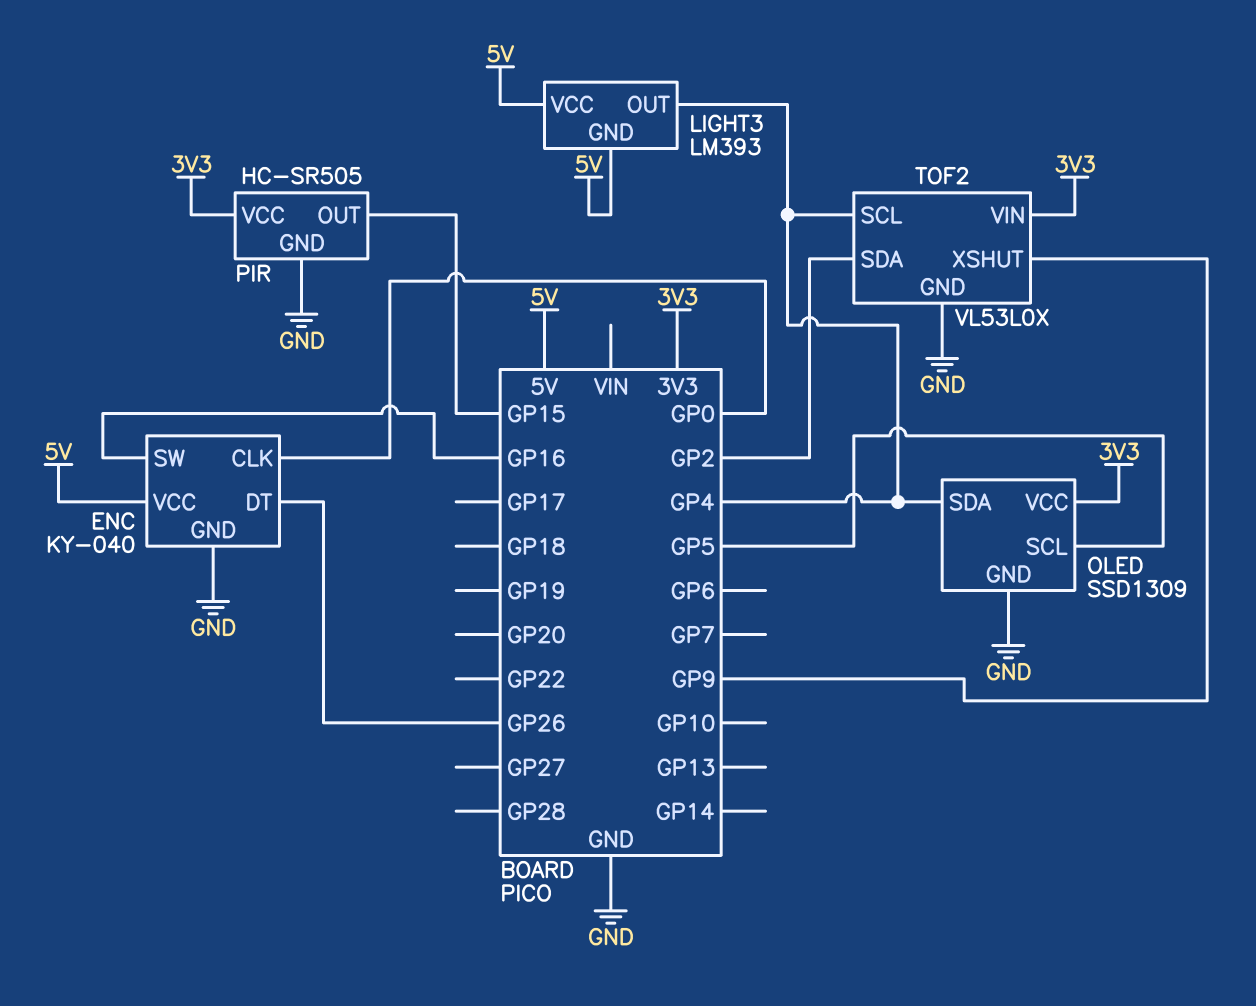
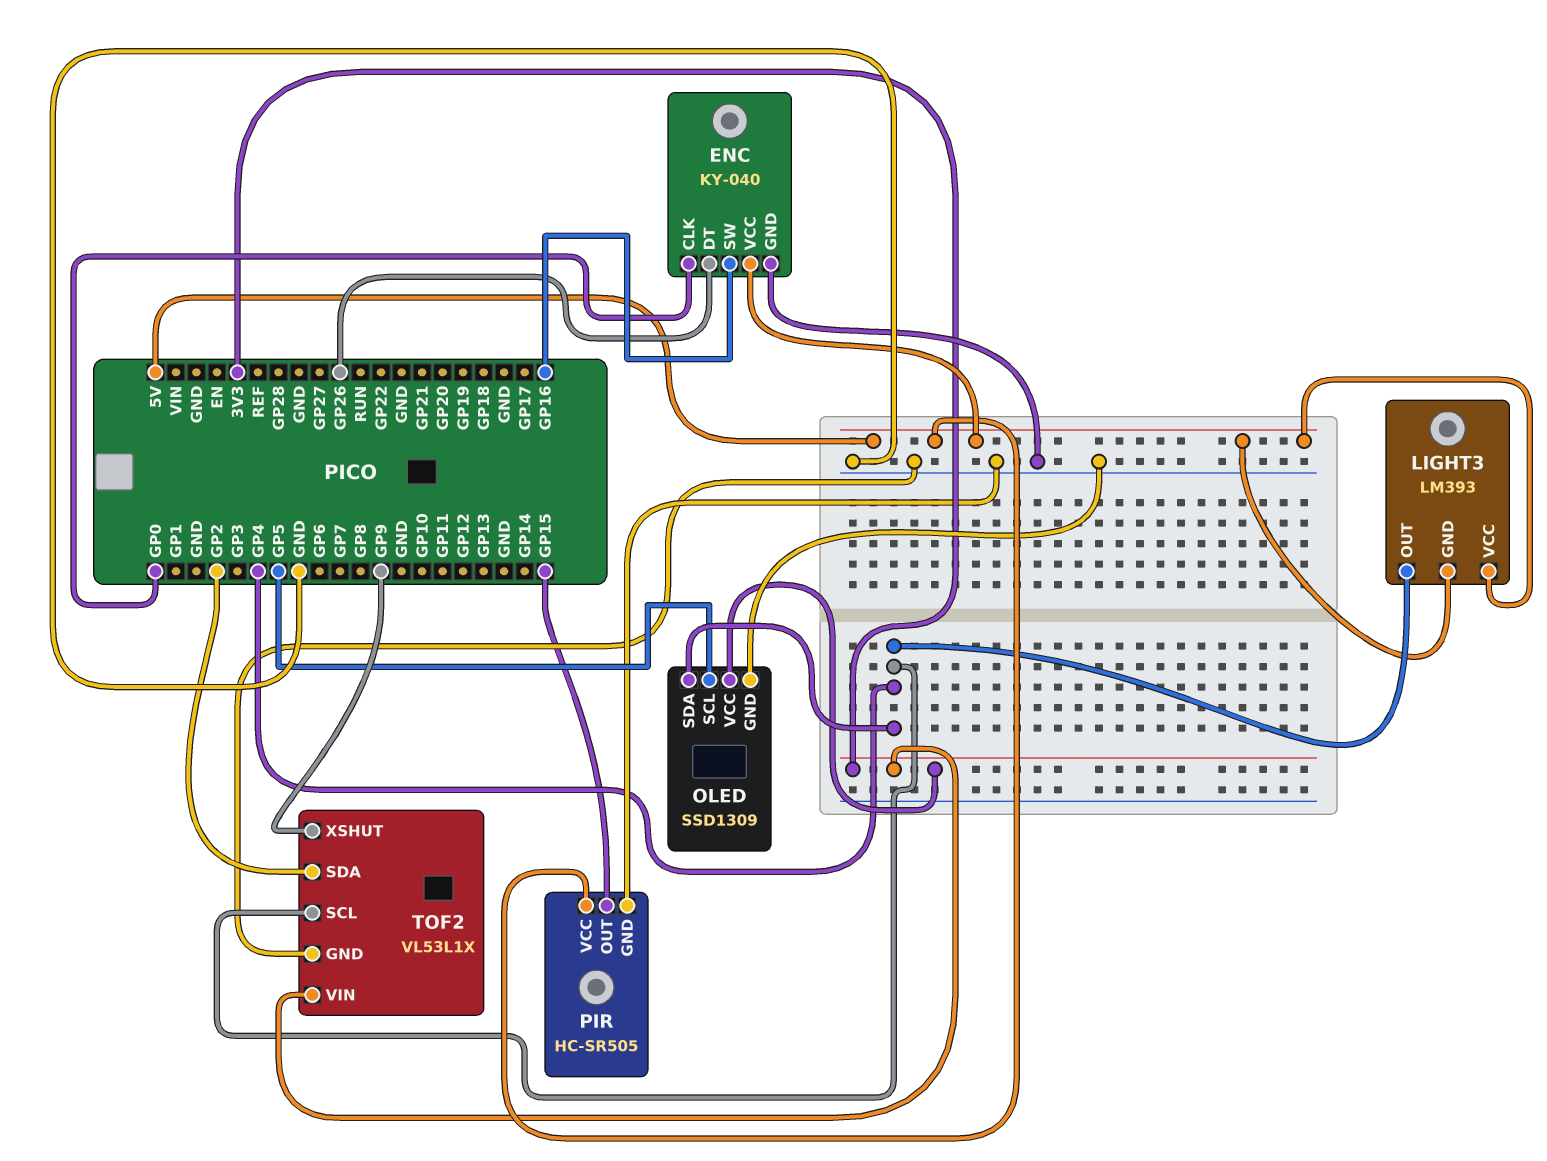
PIR pin VCC: 3V3 -> 5V
TOF2: VL53L0X -> VL53L1X

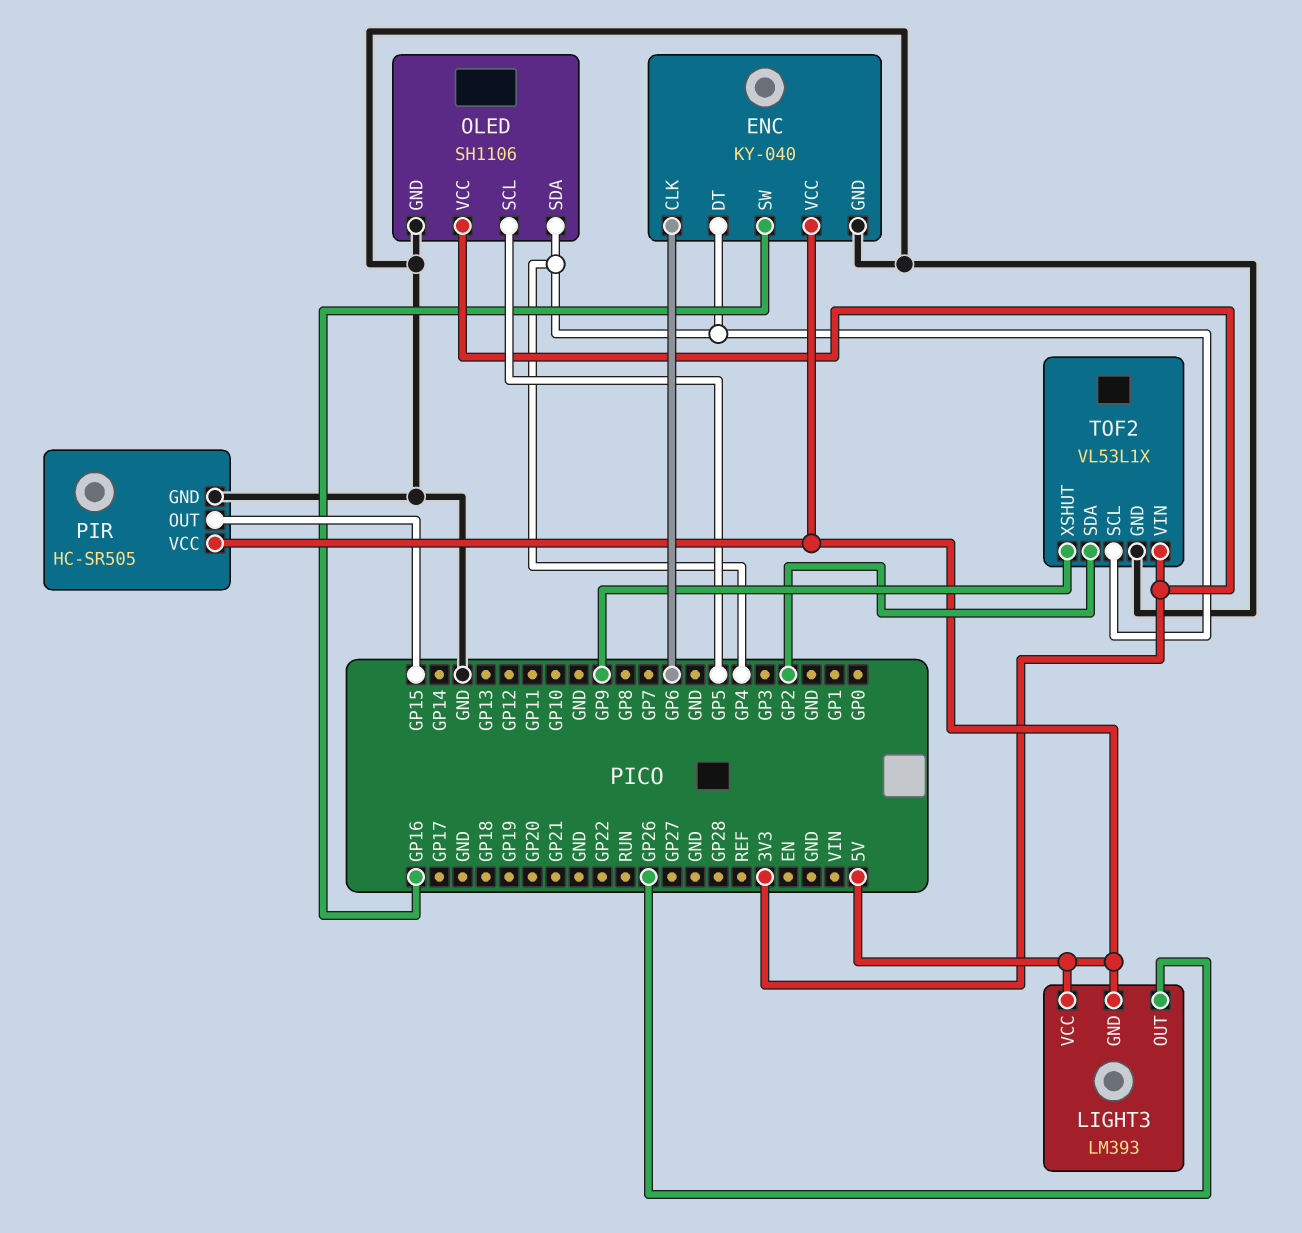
ENC pin CLK: GP0 -> GP6
ENC pin DT: GP26 -> GP4
LIGHT3 pin OUT: GP4 -> GP26
OLED: SSD1309 -> SH1106

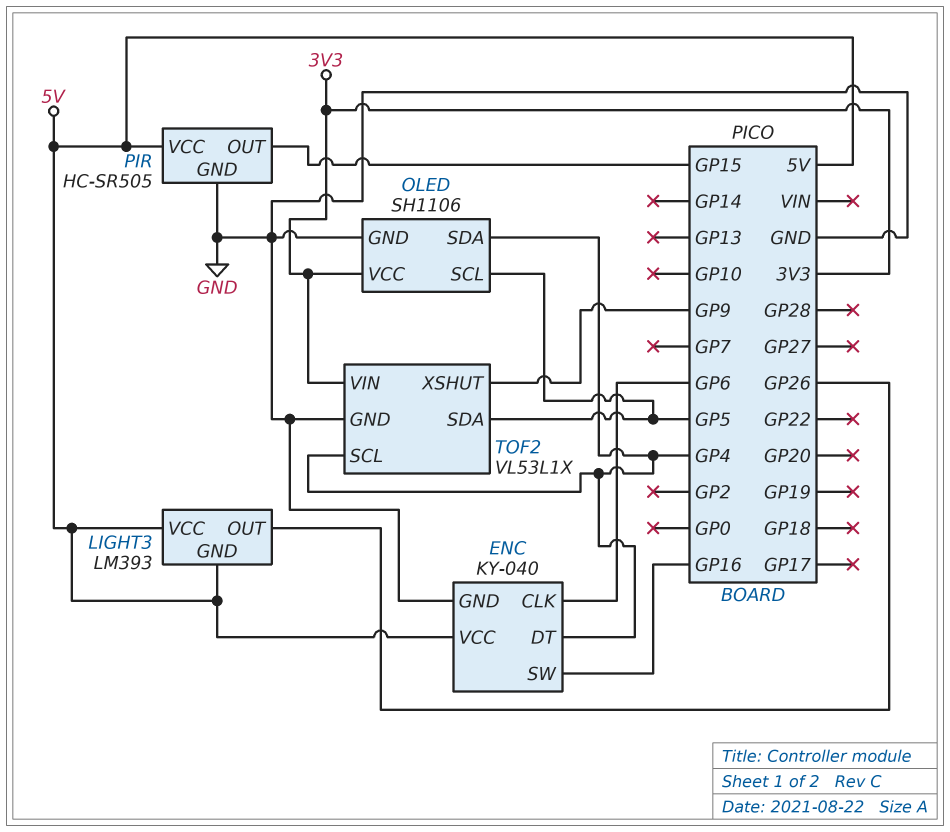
TOF2 pin SDA: GP2 -> GP5

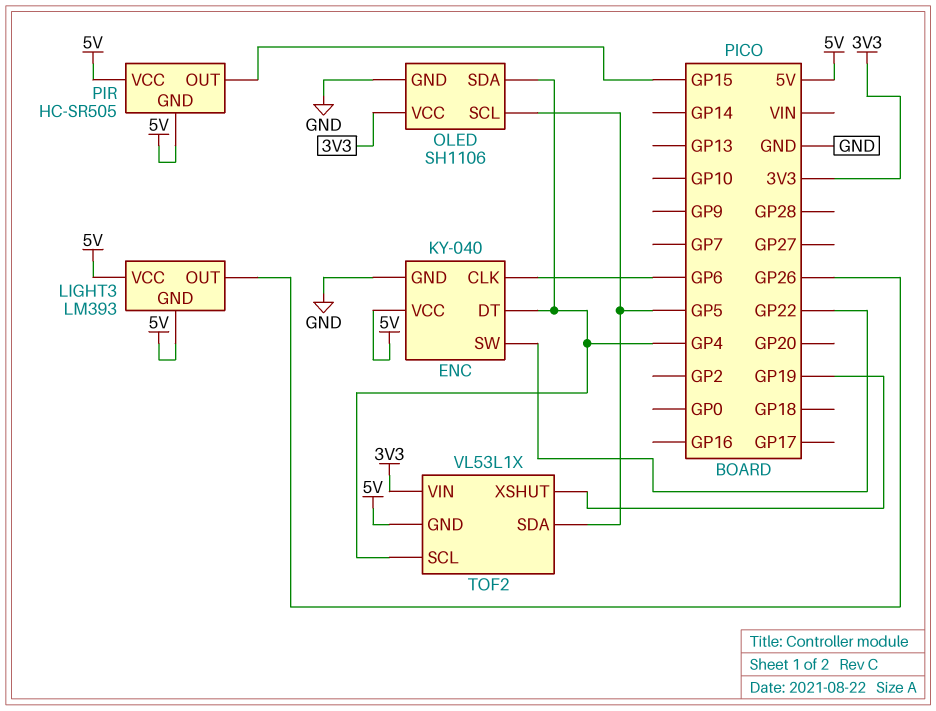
ENC pin SW: GP16 -> GP22
PIR pin GND: GND -> 5V
TOF2 pin GND: GND -> 5V
TOF2 pin XSHUT: GP9 -> GP19

